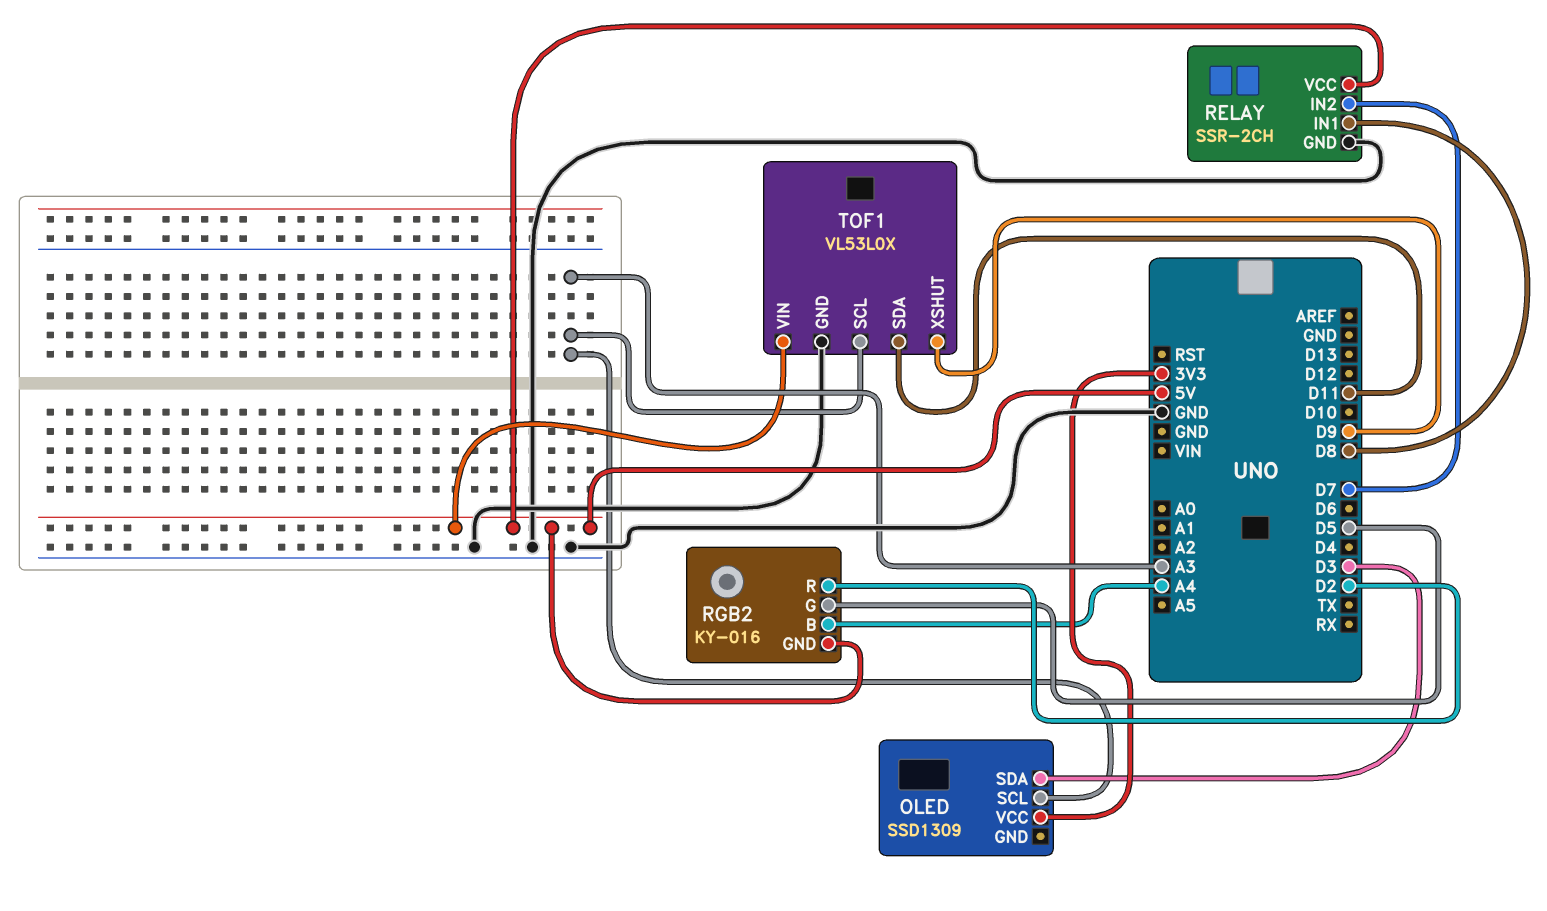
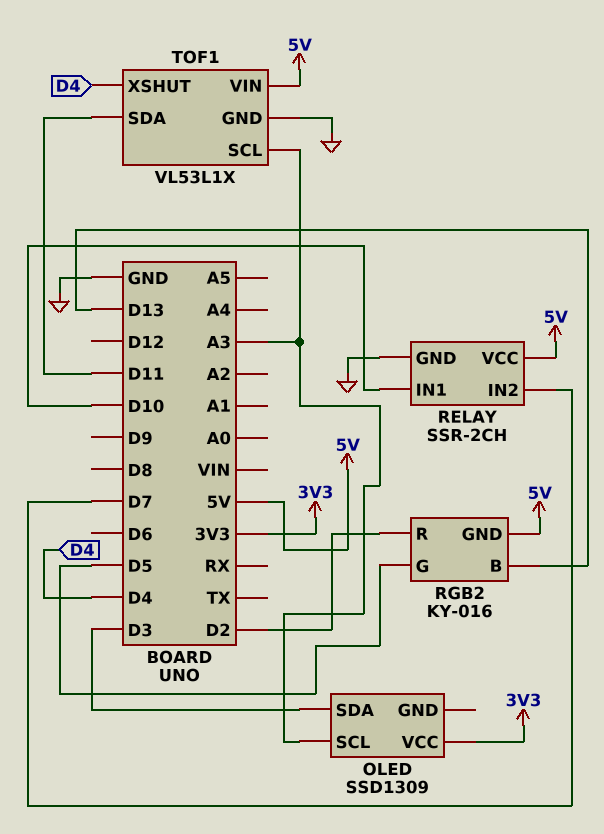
RELAY pin IN1: D8 -> D10
RGB2 pin B: A4 -> D13
TOF1: VL53L0X -> VL53L1X
TOF1 pin XSHUT: D9 -> D4

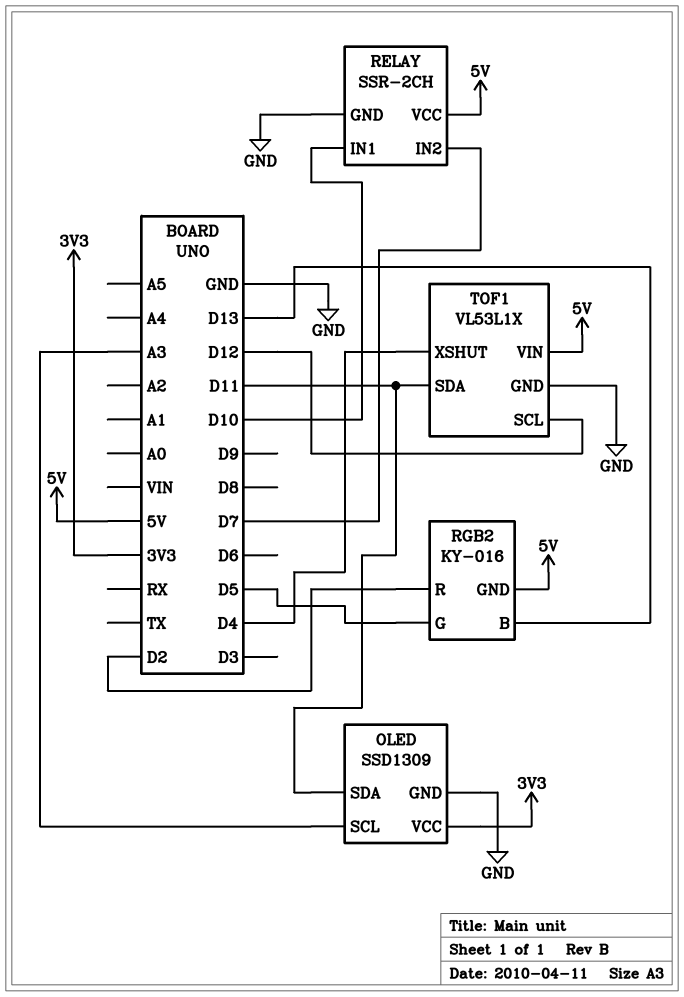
OLED pin GND: none -> GND
OLED pin SDA: D3 -> D11
TOF1 pin SCL: A3 -> D12

